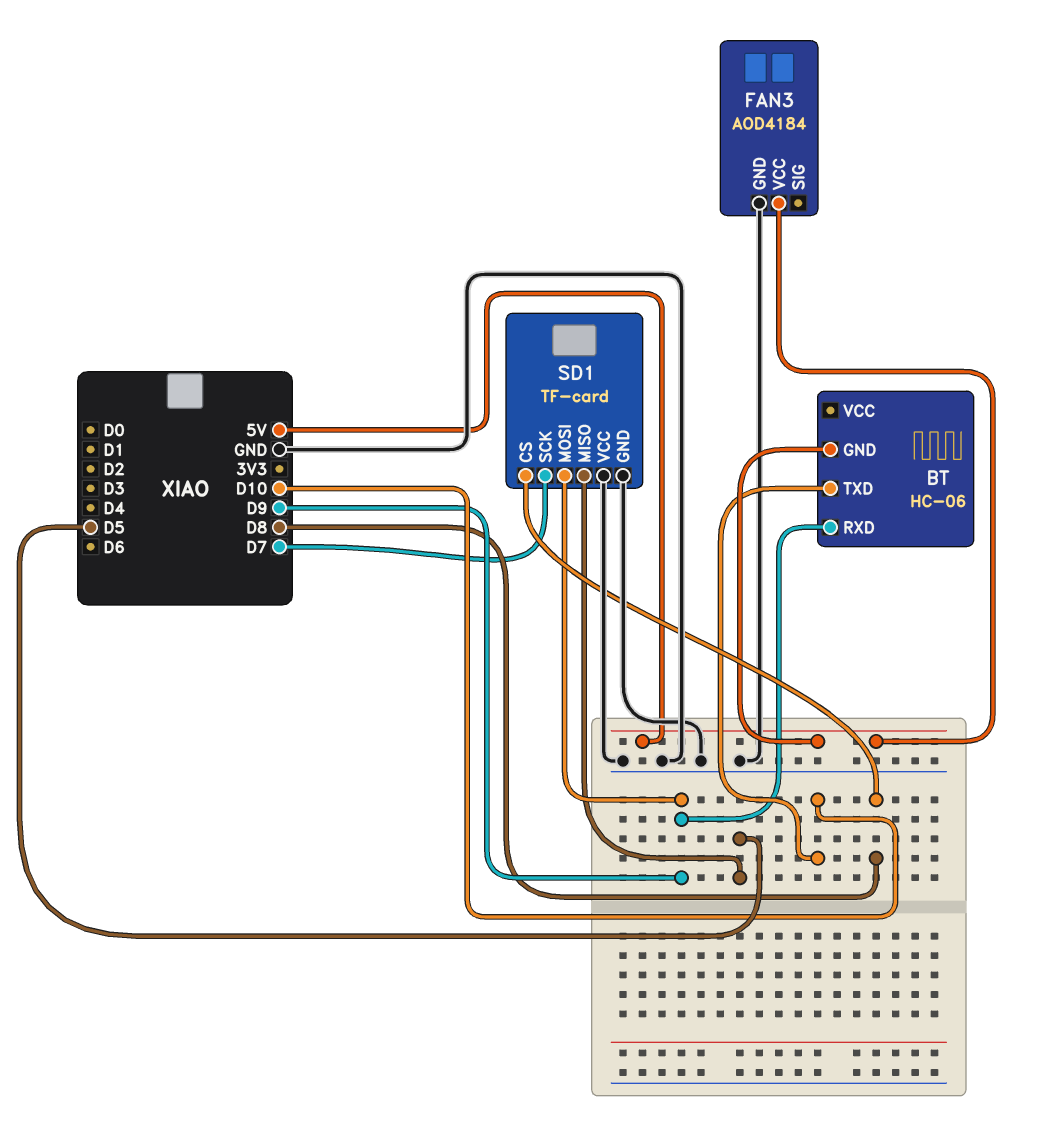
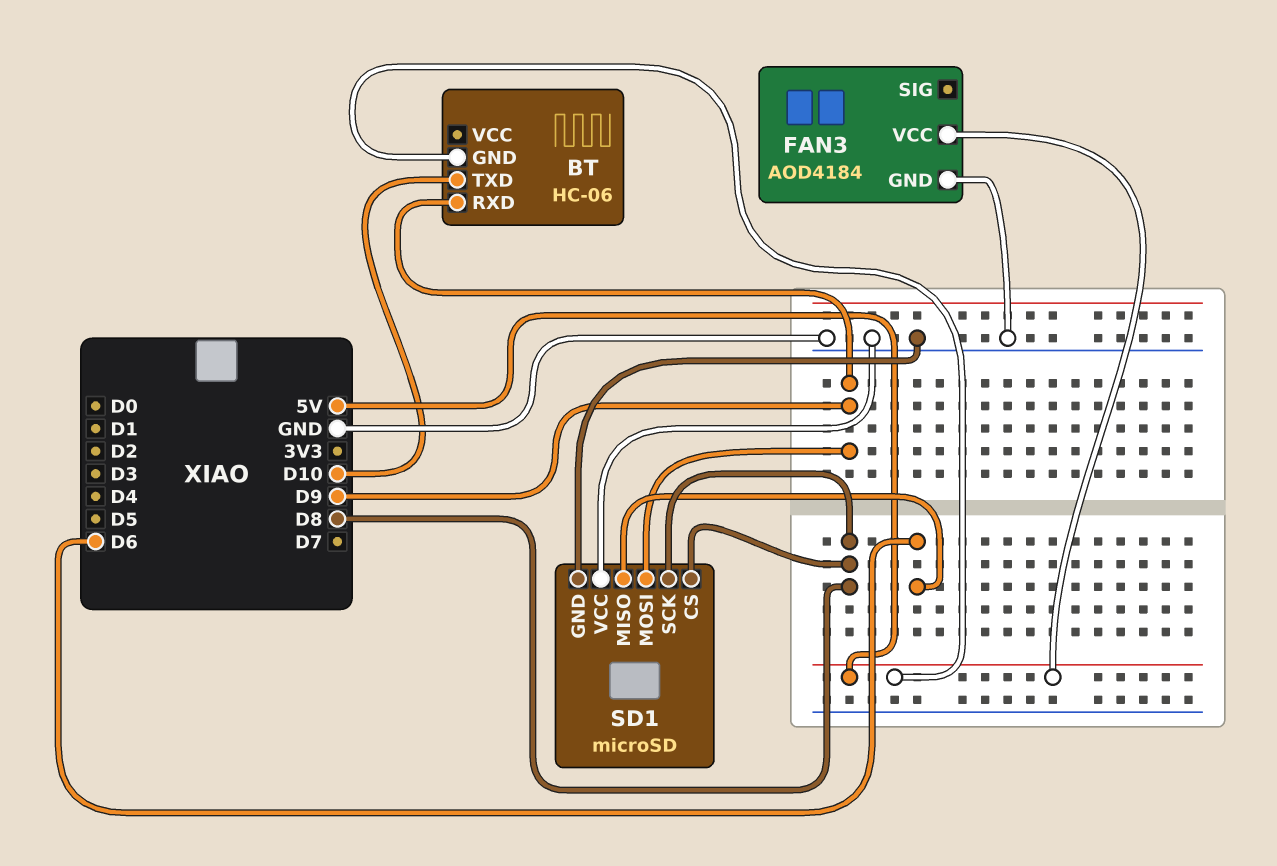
SD1: TF-card -> microSD
SD1 pin MISO: D5 -> D6
SD1 pin SCK: D7 -> D8

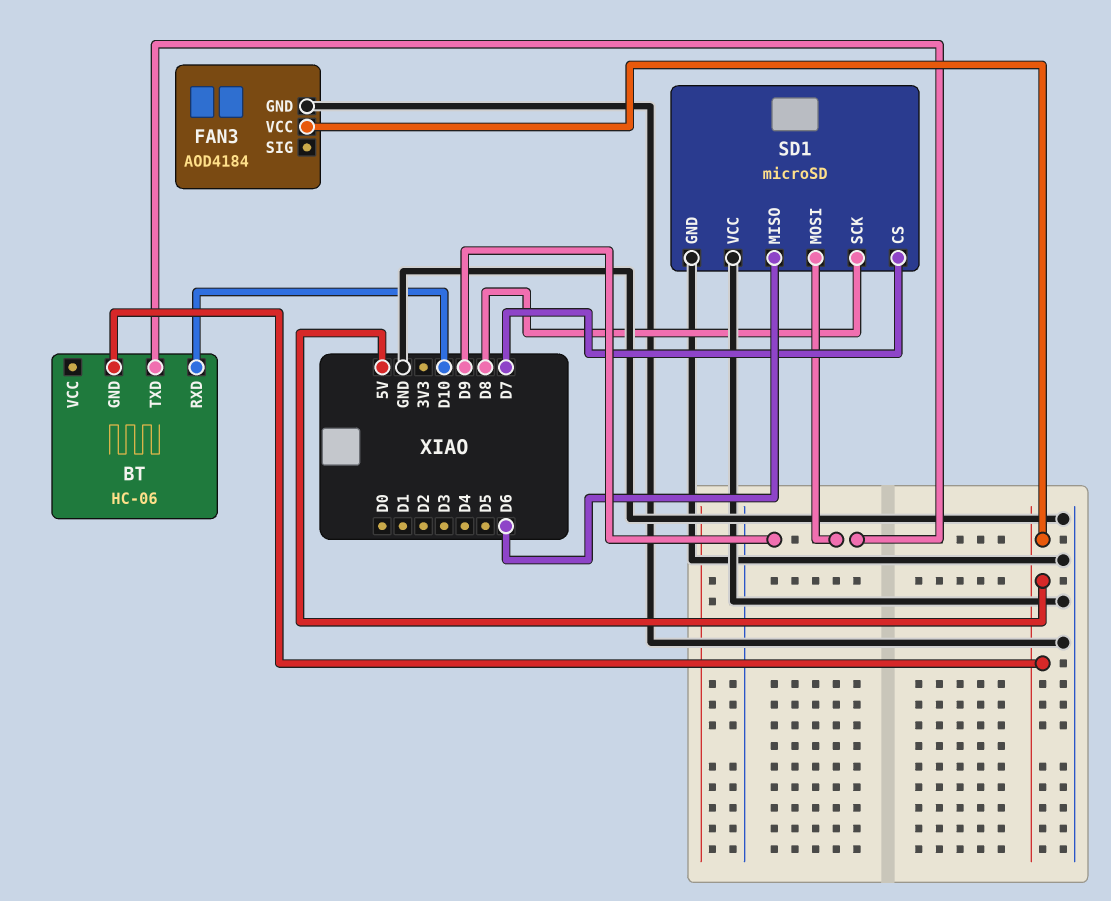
BT pin RXD: D9 -> D10
BT pin TXD: D10 -> D9
SD1 pin CS: D8 -> D7

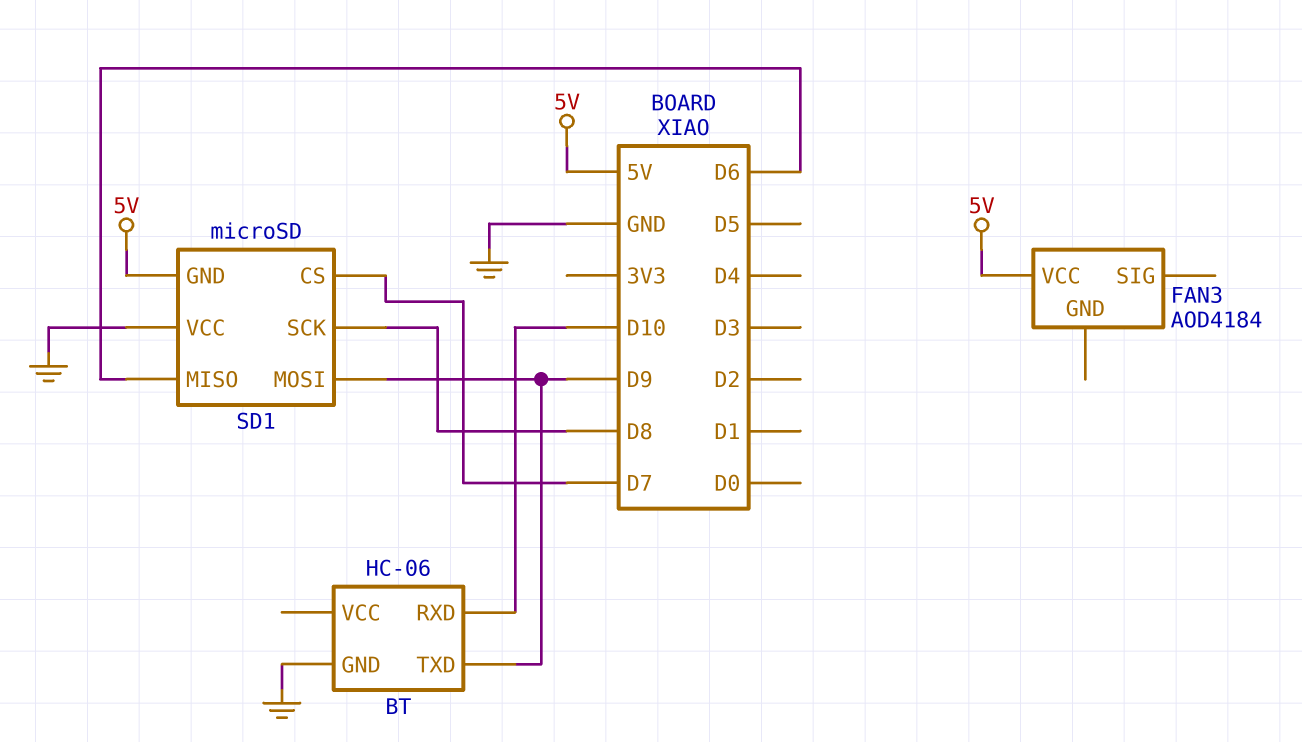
BT pin GND: 5V -> GND
FAN3 pin GND: GND -> none
SD1 pin GND: GND -> 5V

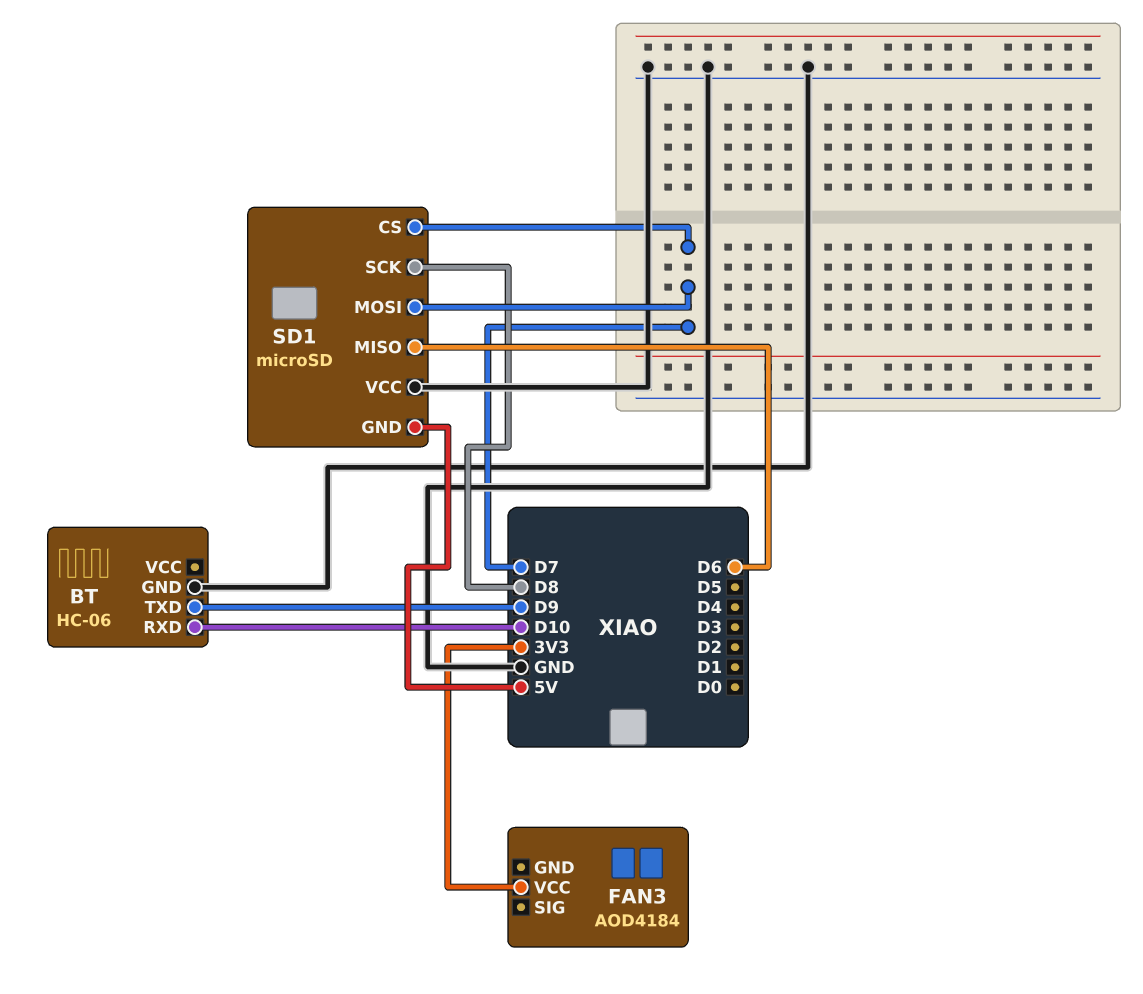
FAN3 pin VCC: 5V -> 3V3
SD1 pin MOSI: D9 -> D7

